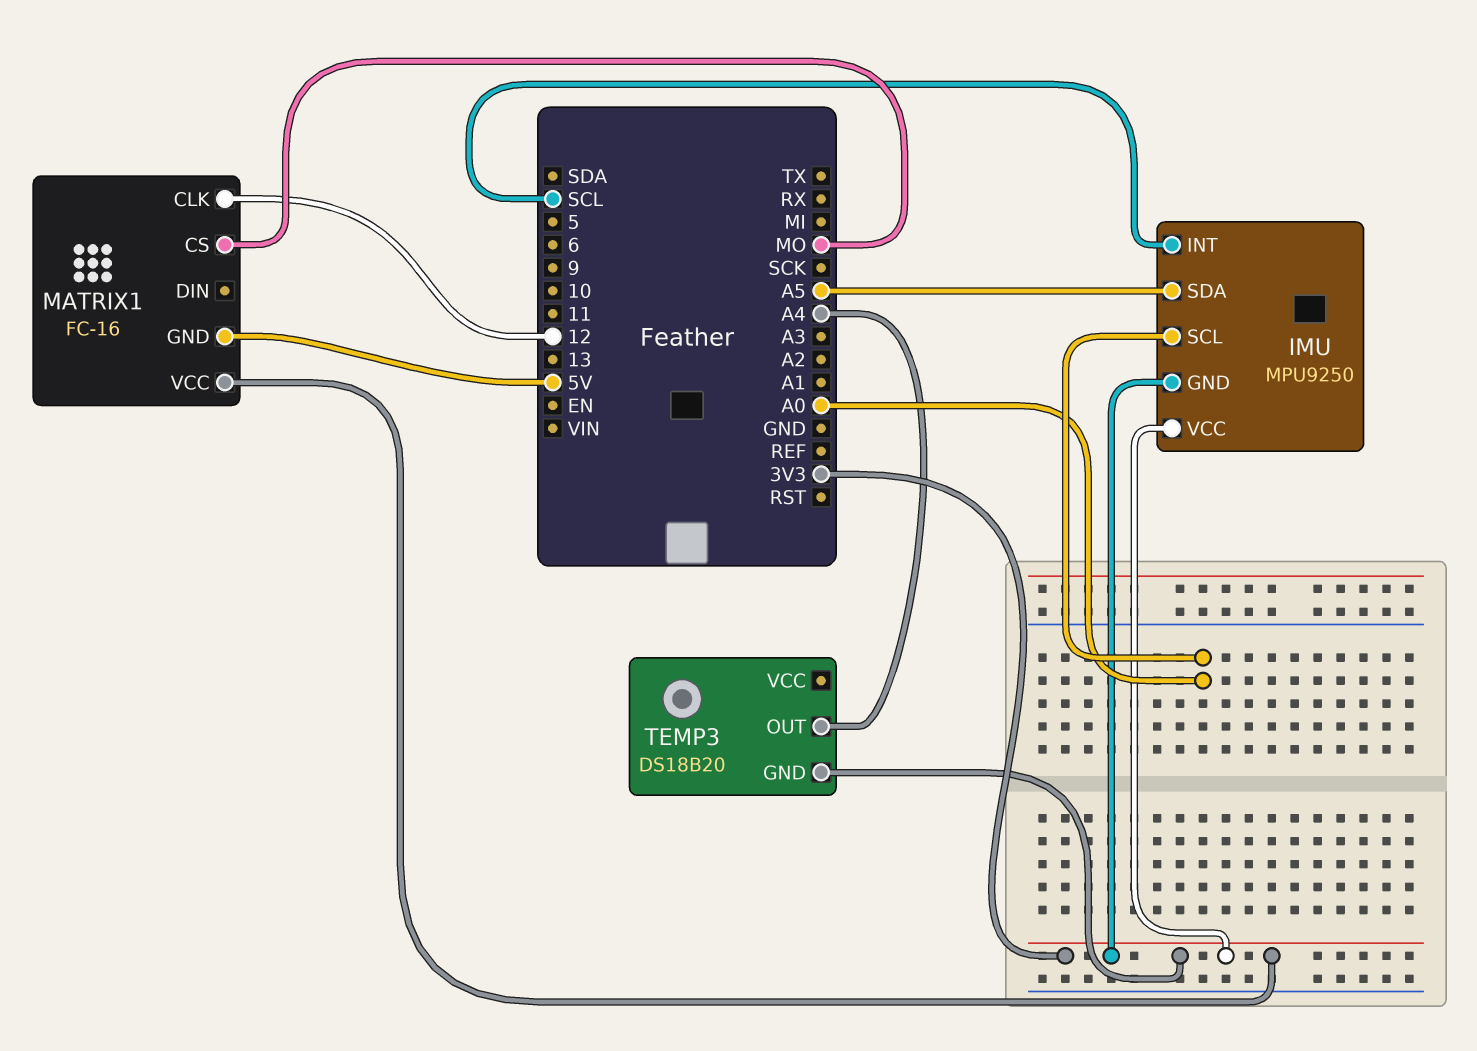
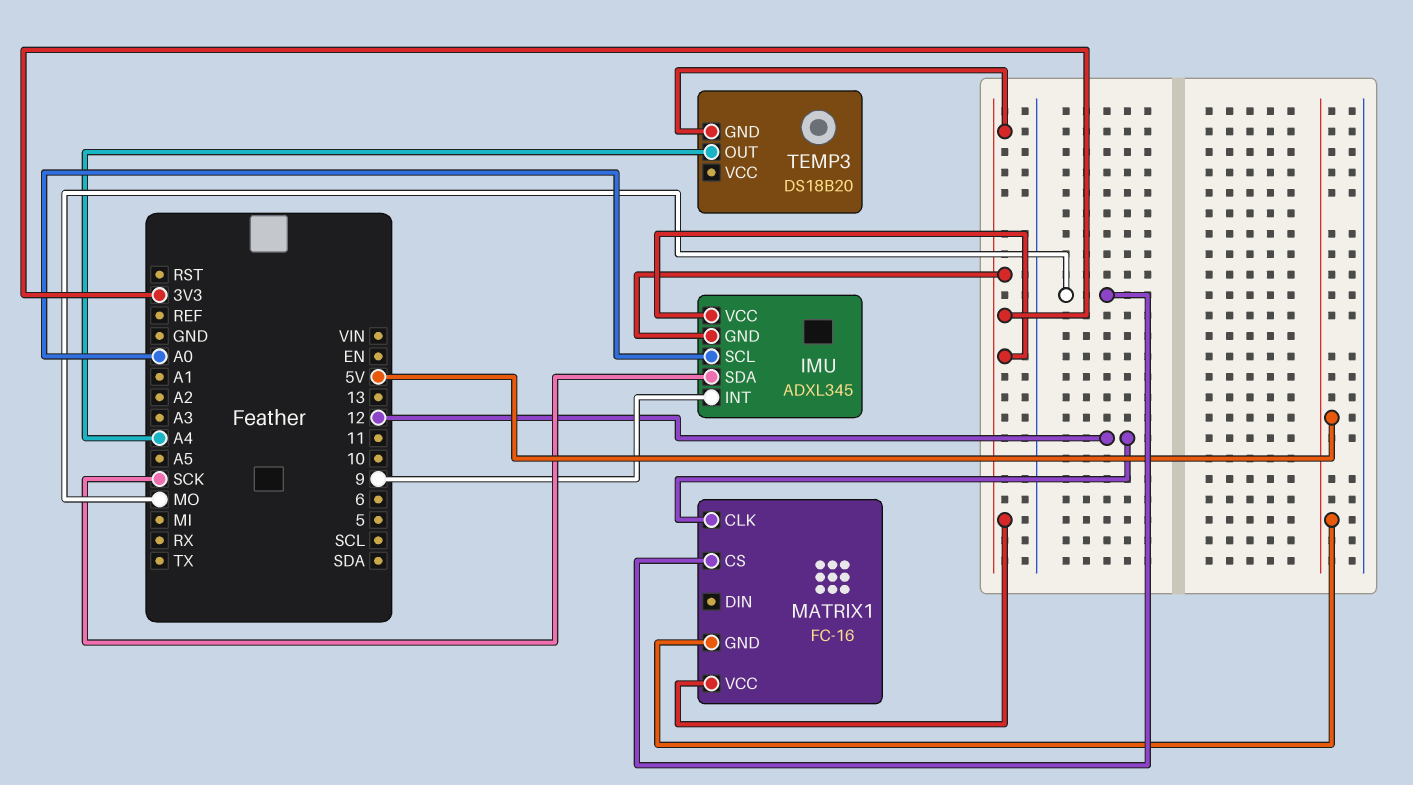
IMU: MPU9250 -> ADXL345
IMU pin INT: SCL -> 9
IMU pin SDA: A5 -> SCK

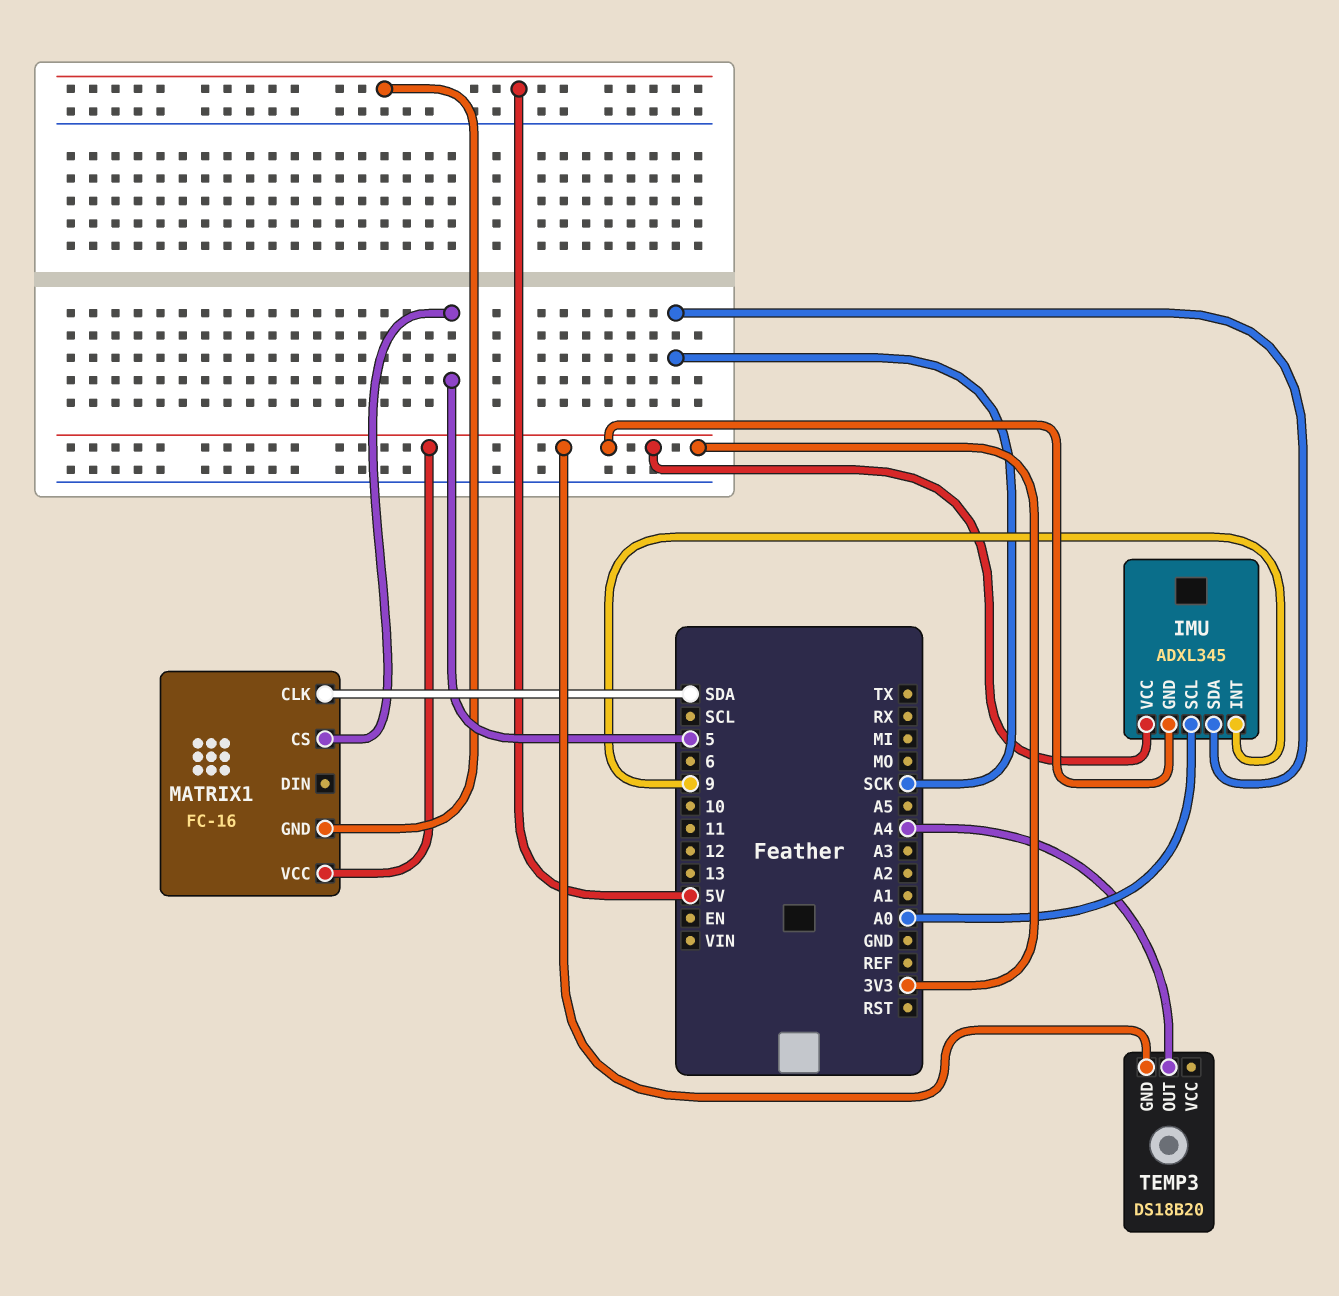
MATRIX1 pin CLK: 12 -> SDA
MATRIX1 pin CS: MO -> 5

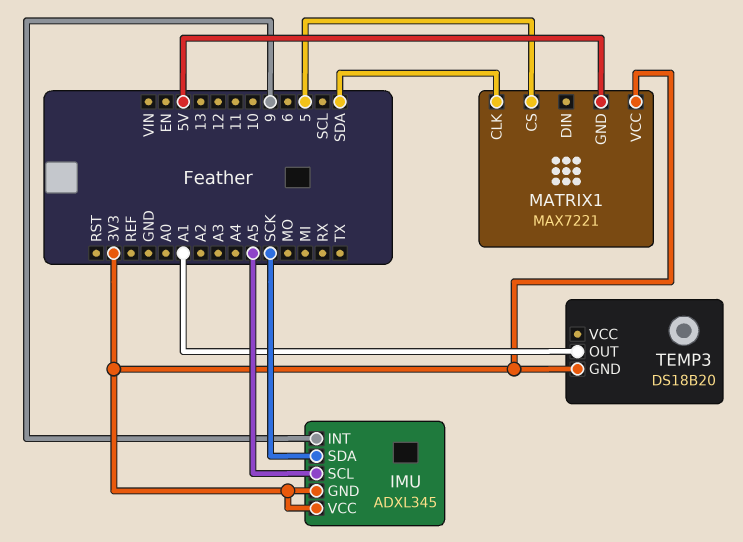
IMU pin SCL: A0 -> A5
MATRIX1: FC-16 -> MAX7221
TEMP3 pin OUT: A4 -> A1

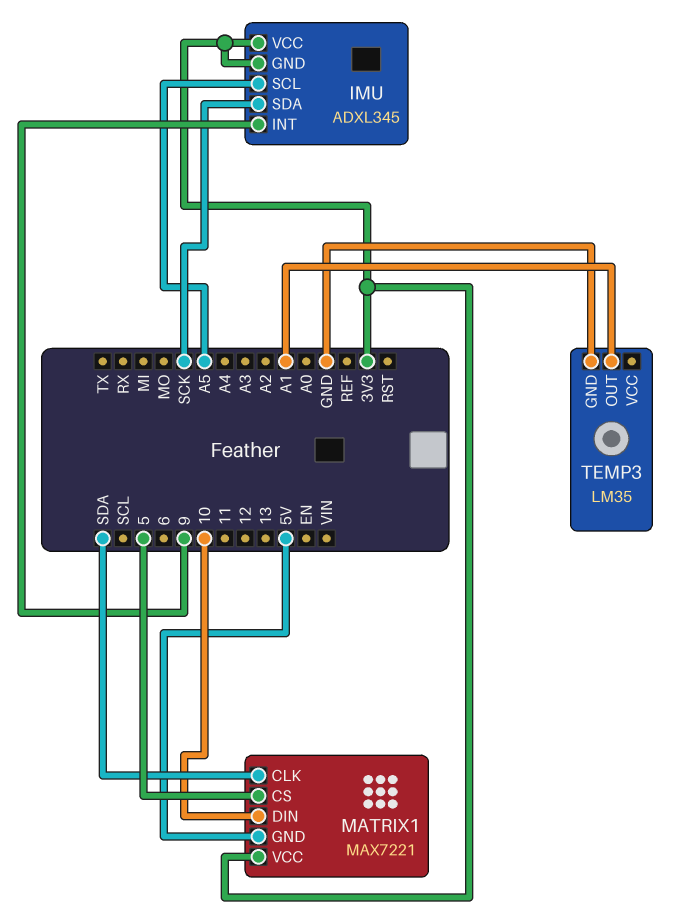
MATRIX1 pin DIN: none -> 10
TEMP3: DS18B20 -> LM35
TEMP3 pin GND: 3V3 -> GND

